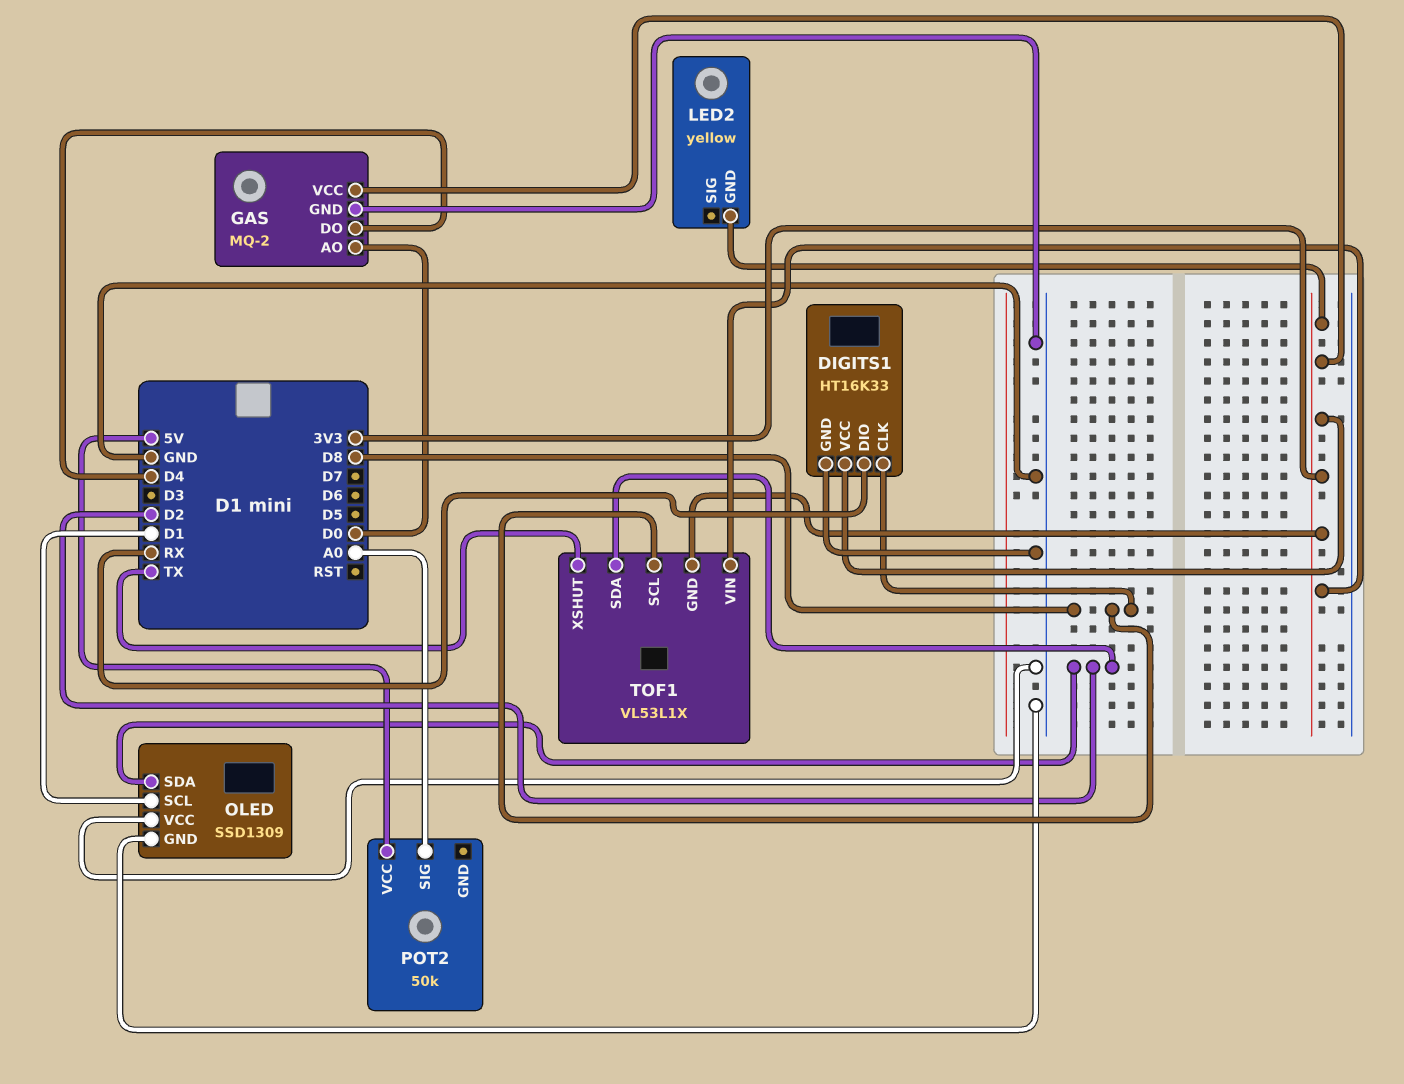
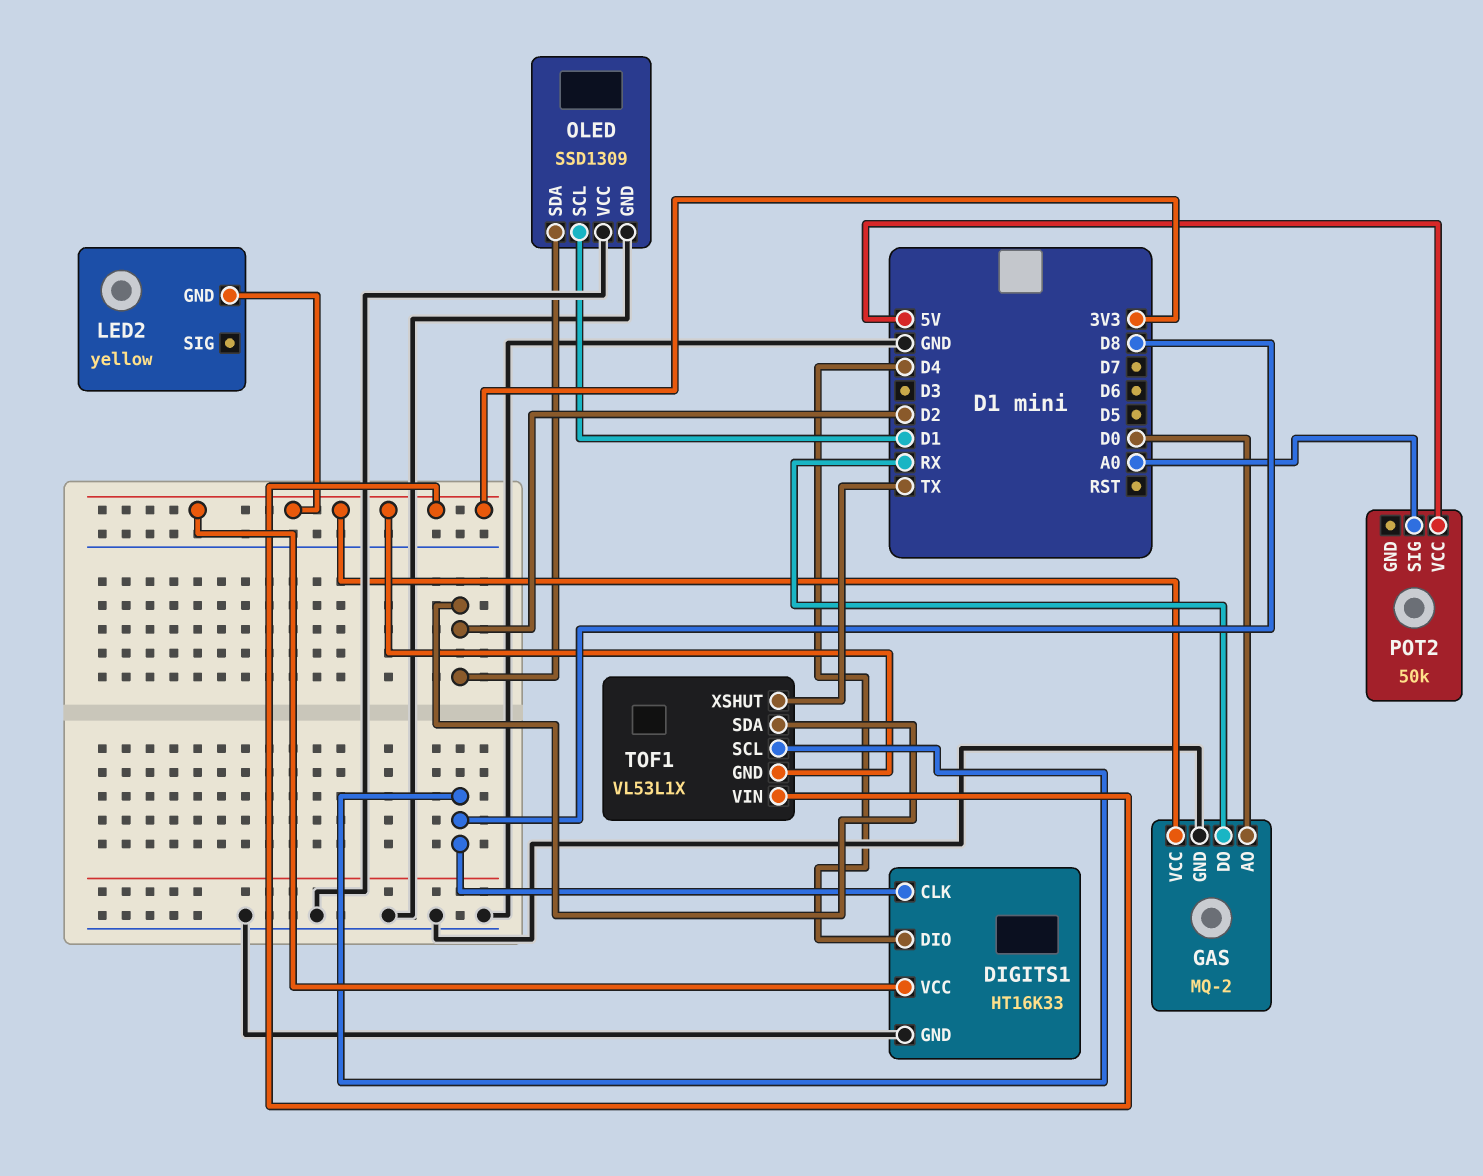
DIGITS1 pin DIO: RX -> D4
GAS pin DO: D4 -> RX

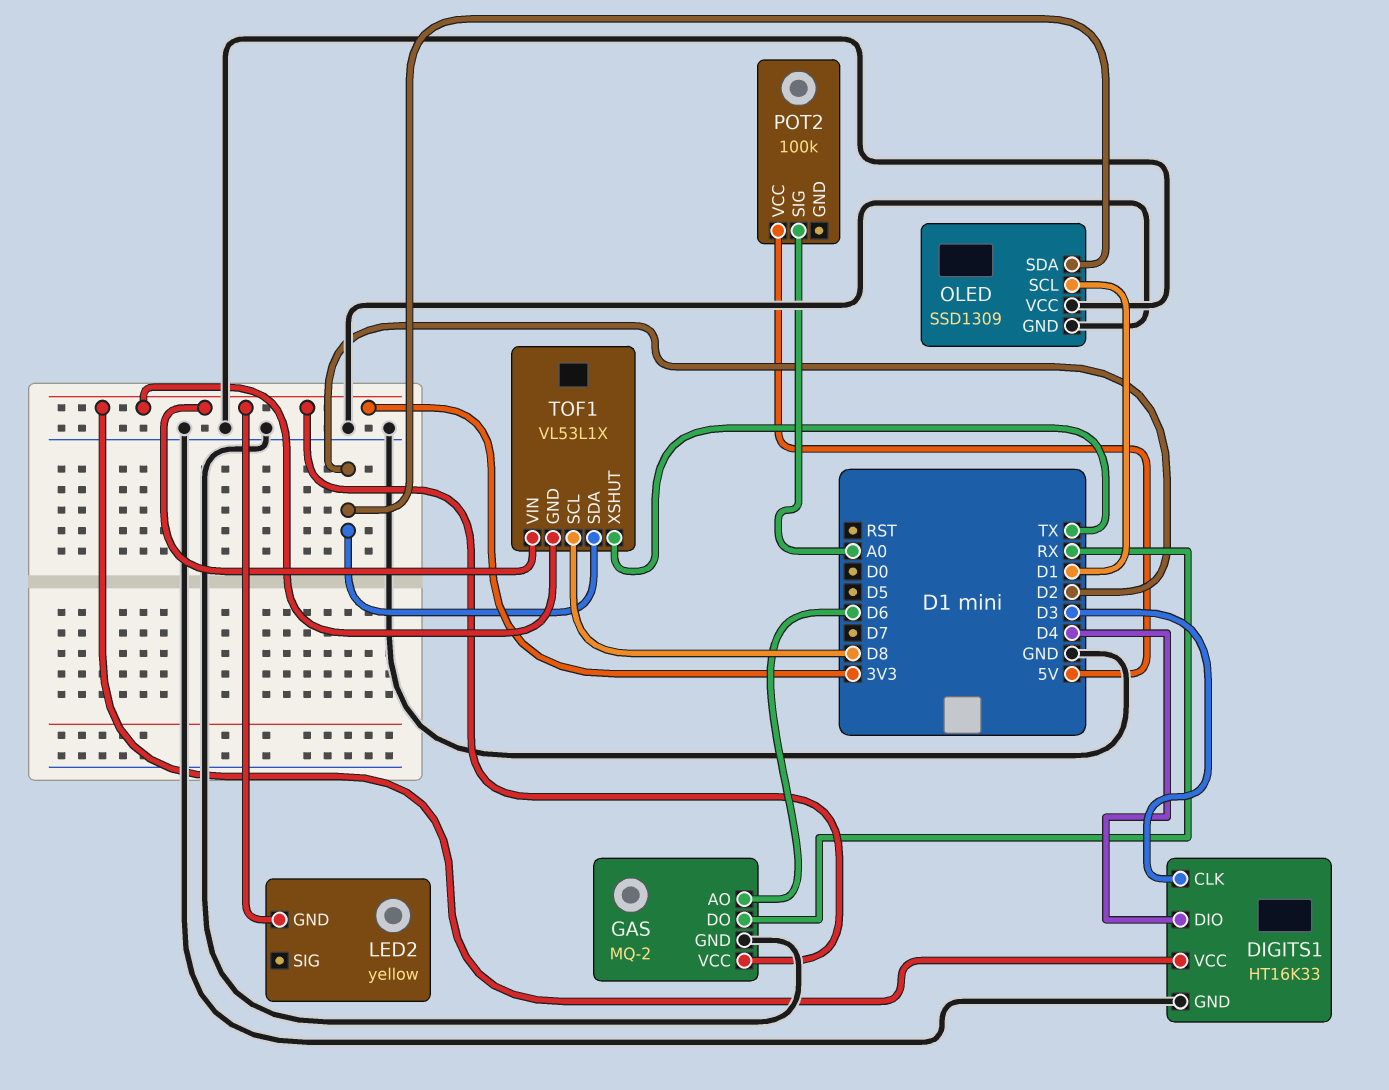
DIGITS1 pin CLK: D8 -> D3
GAS pin AO: D0 -> D6
POT2: 50k -> 100k

